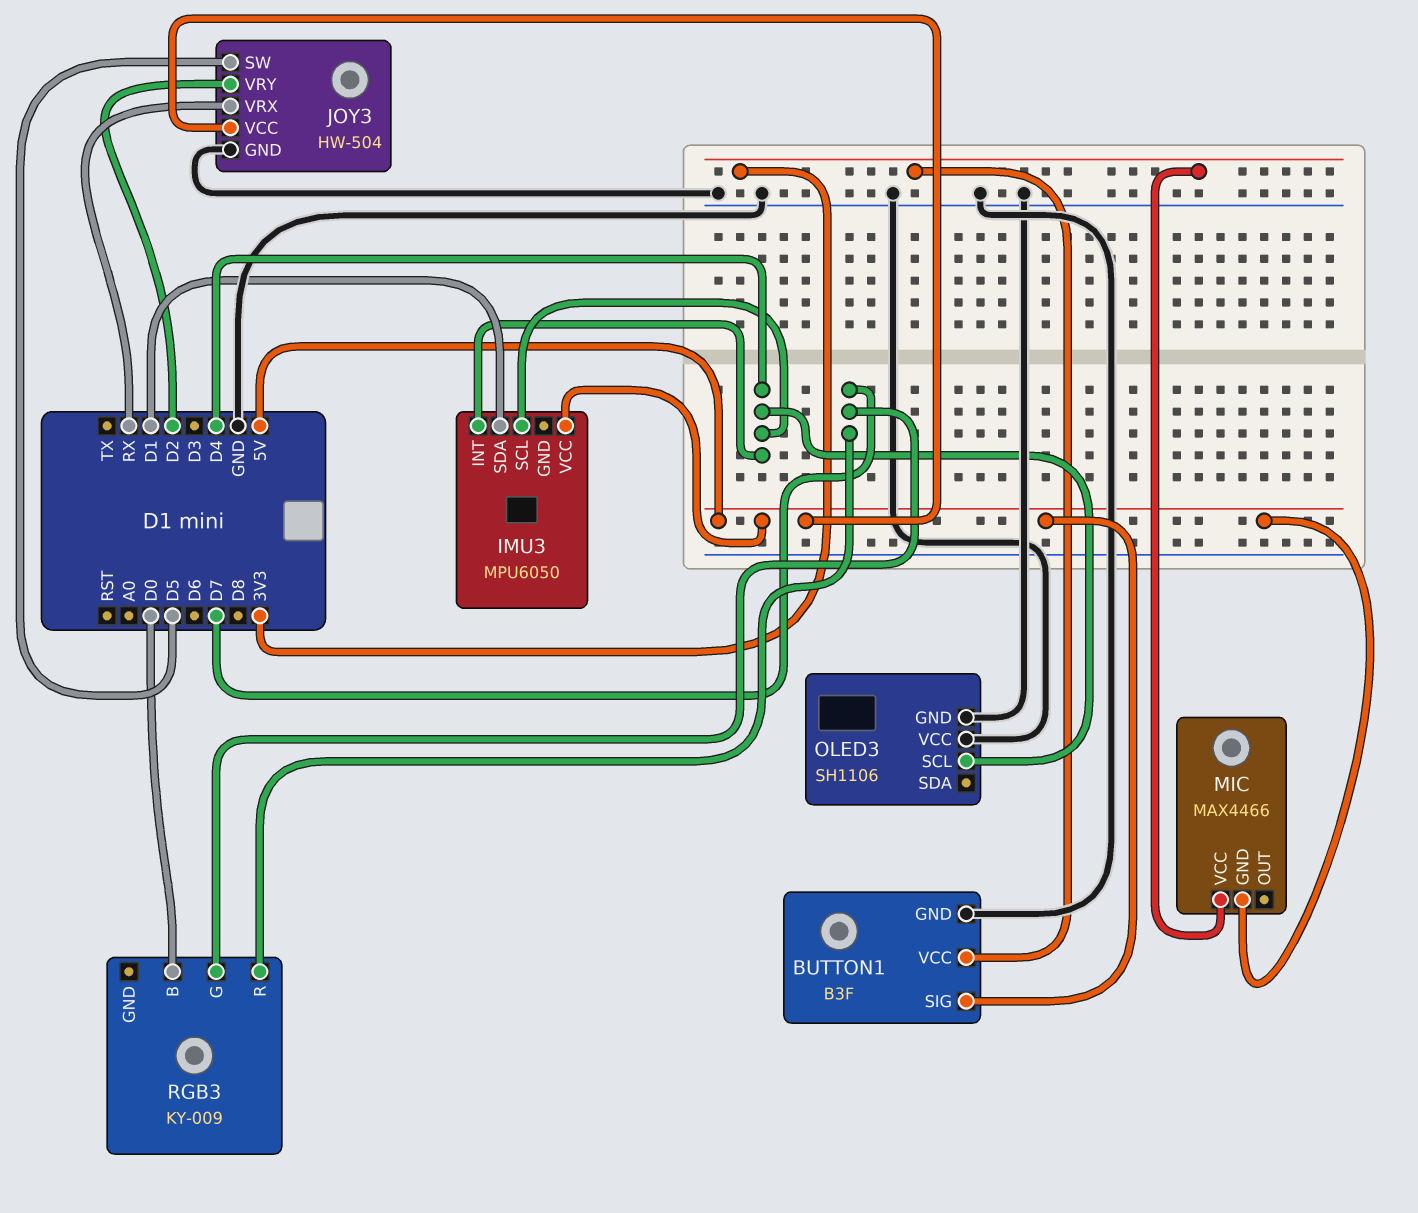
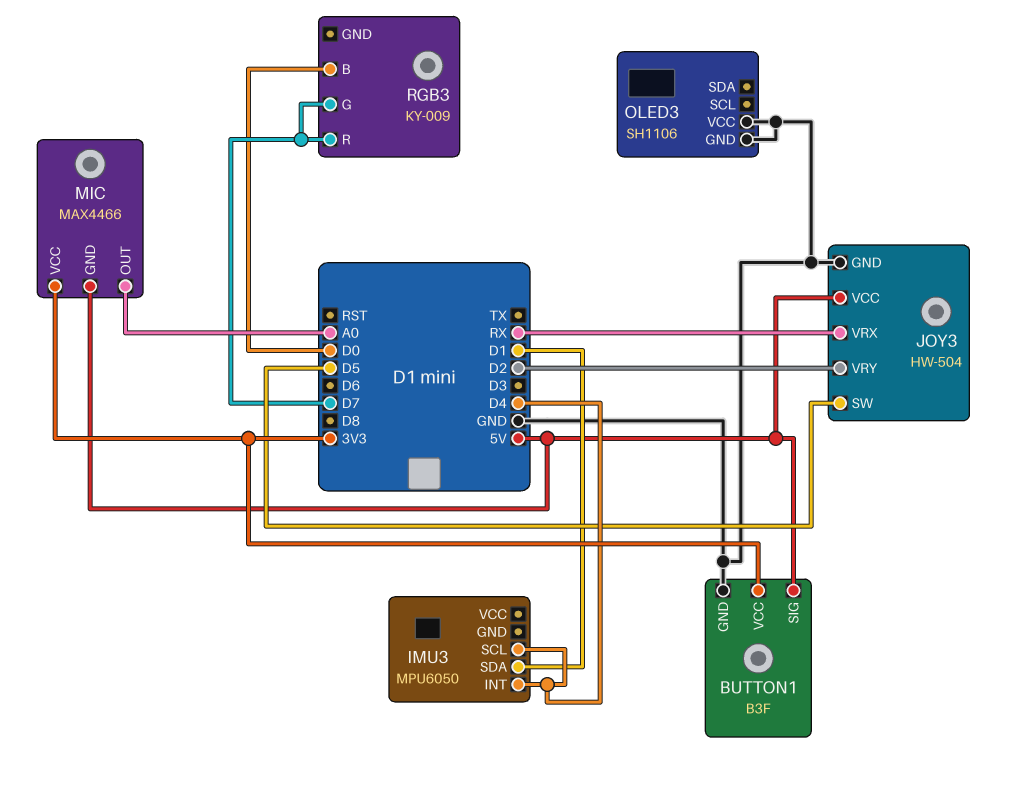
IMU3 pin VCC: 5V -> none
MIC pin OUT: none -> A0
OLED3 pin SCL: D4 -> none

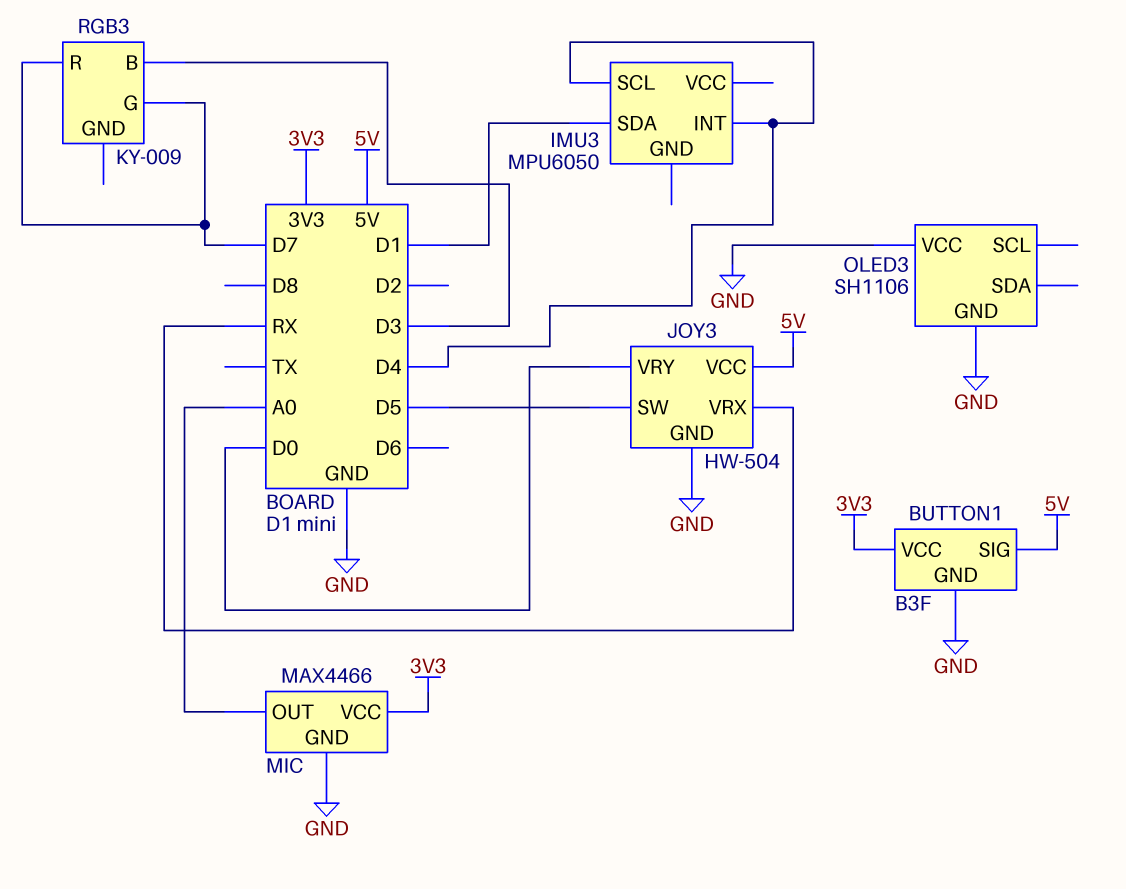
JOY3 pin VRY: D2 -> D0
MIC pin GND: 5V -> GND
RGB3 pin B: D0 -> D3

